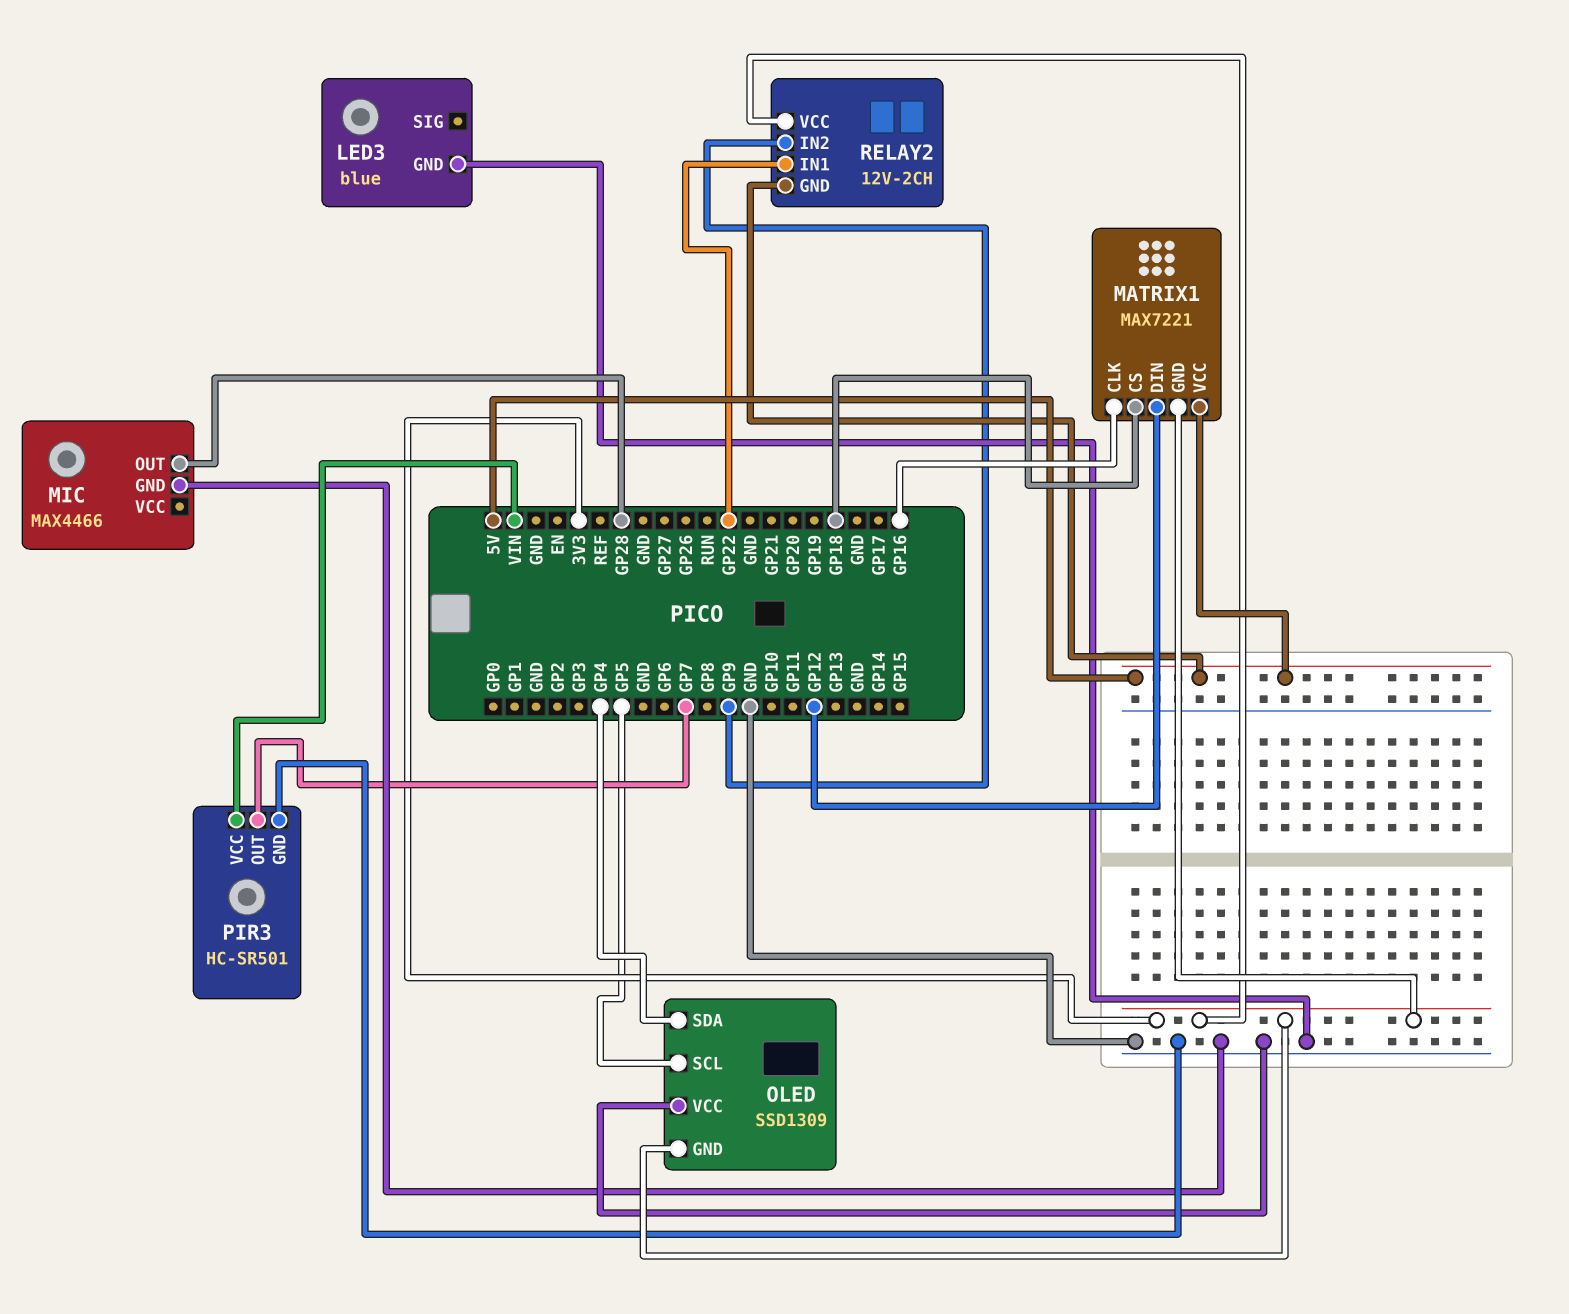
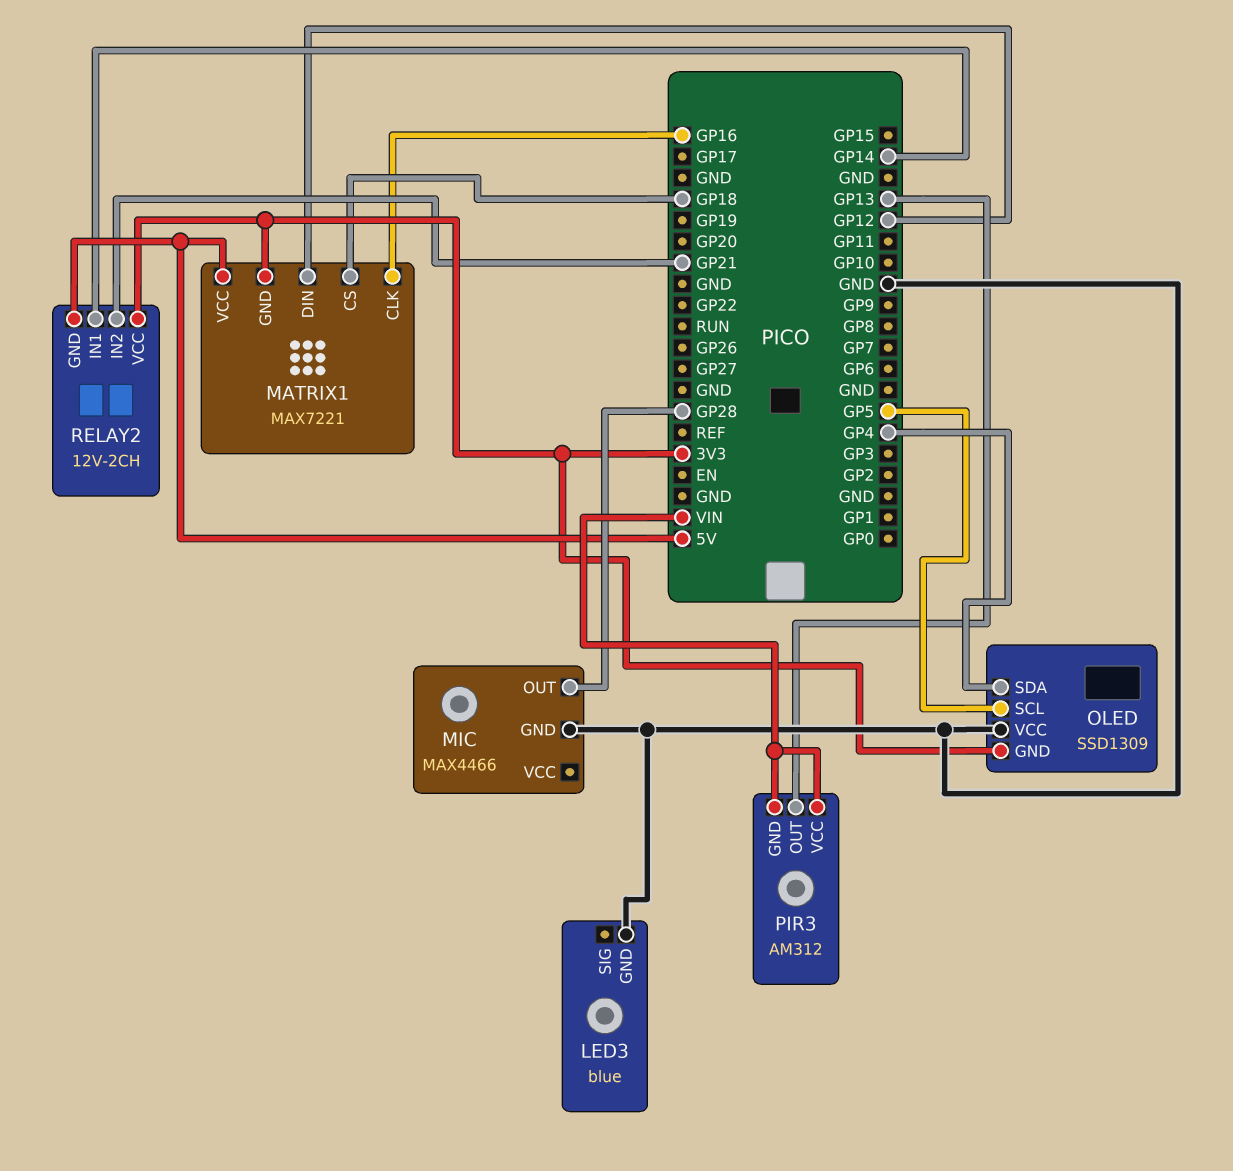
PIR3: HC-SR501 -> AM312
PIR3 pin GND: GND -> VIN
PIR3 pin OUT: GP7 -> GP13
RELAY2 pin IN1: GP22 -> GP14
RELAY2 pin IN2: GP9 -> GP21

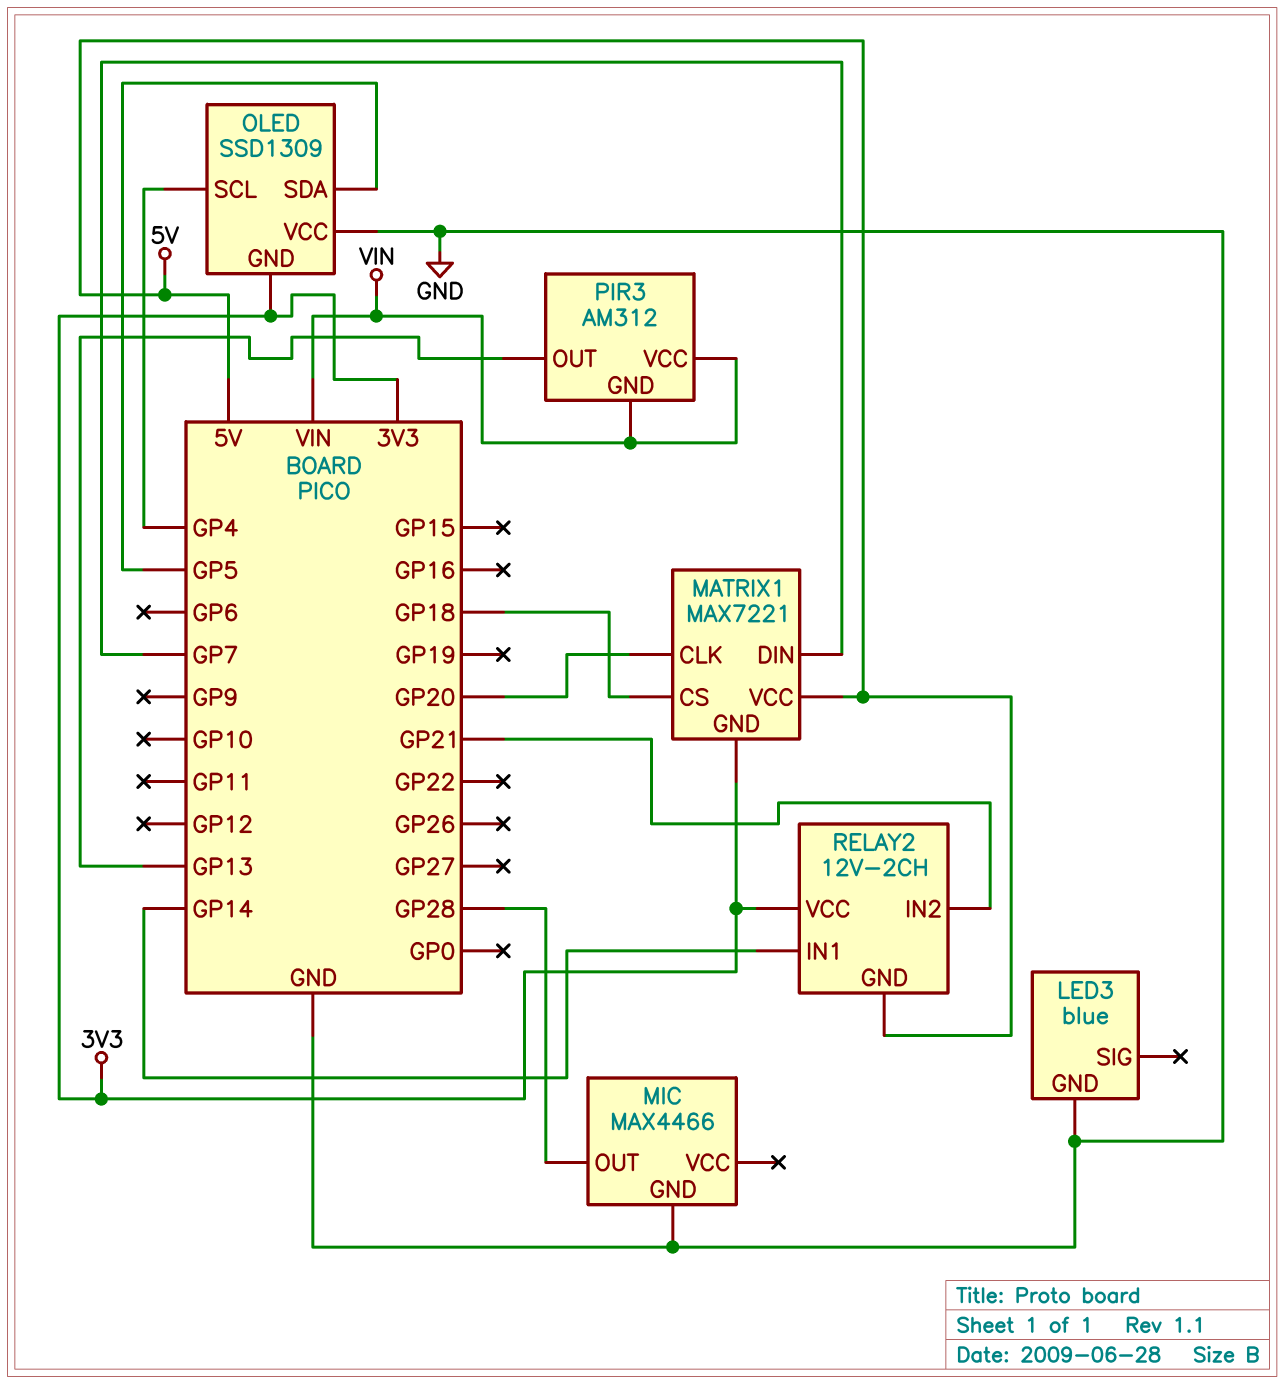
MATRIX1 pin CLK: GP16 -> GP20
MATRIX1 pin DIN: GP12 -> GP7
OLED pin SCL: GP5 -> GP4
OLED pin SDA: GP4 -> GP5

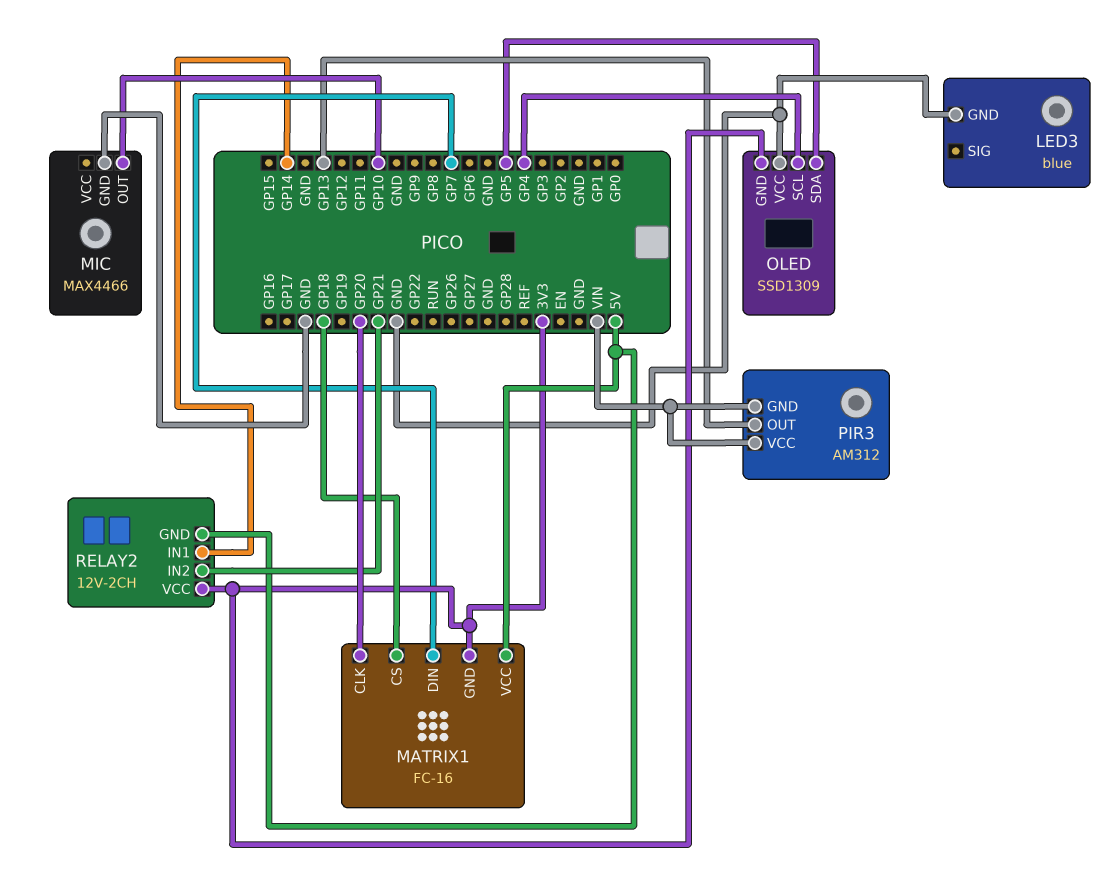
MATRIX1: MAX7221 -> FC-16
MIC pin OUT: GP28 -> GP10

